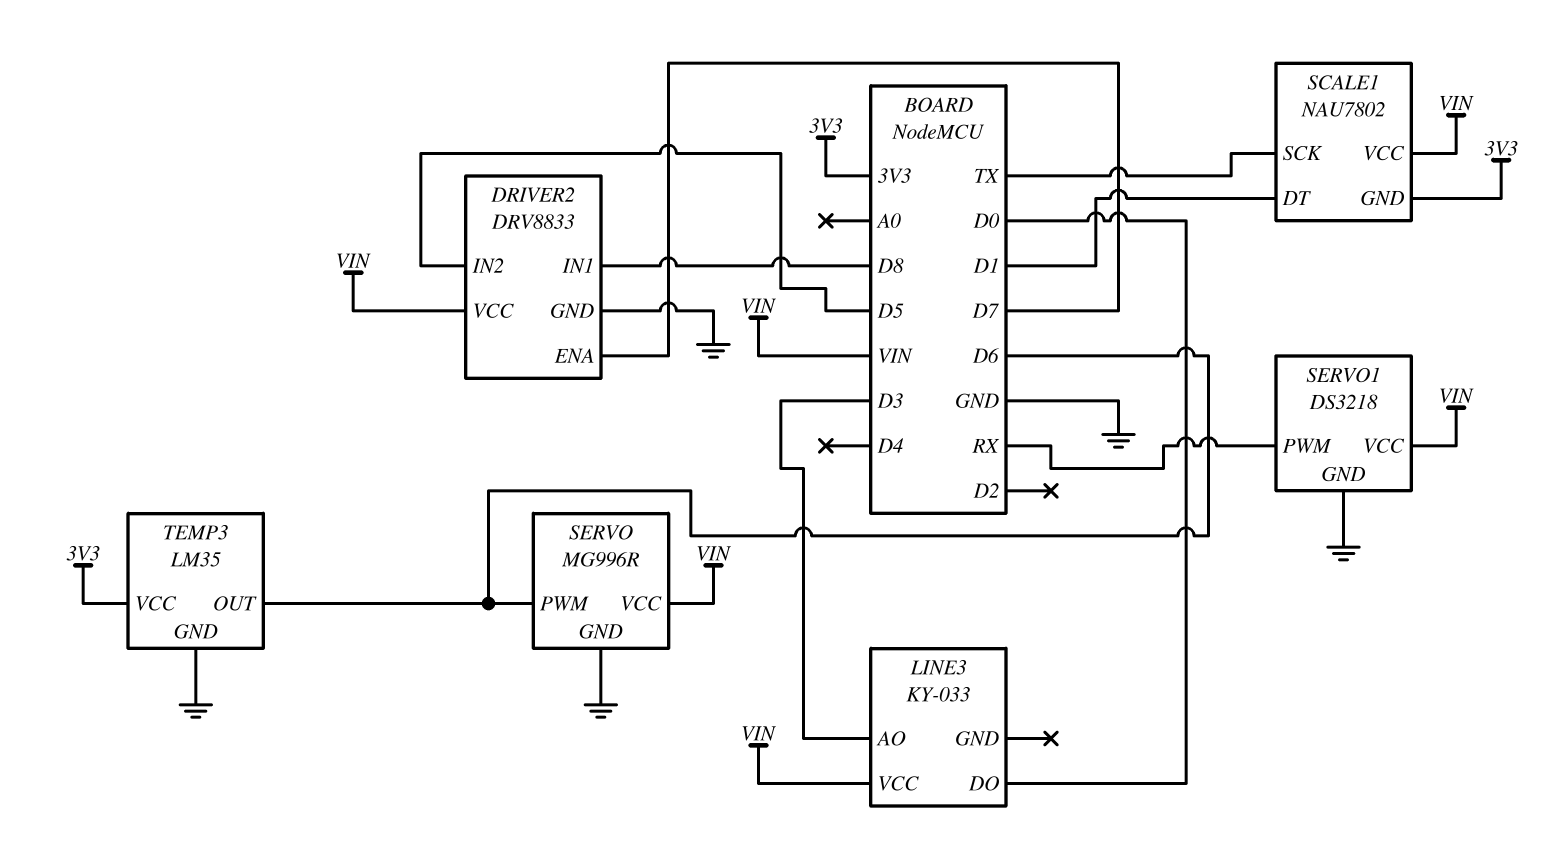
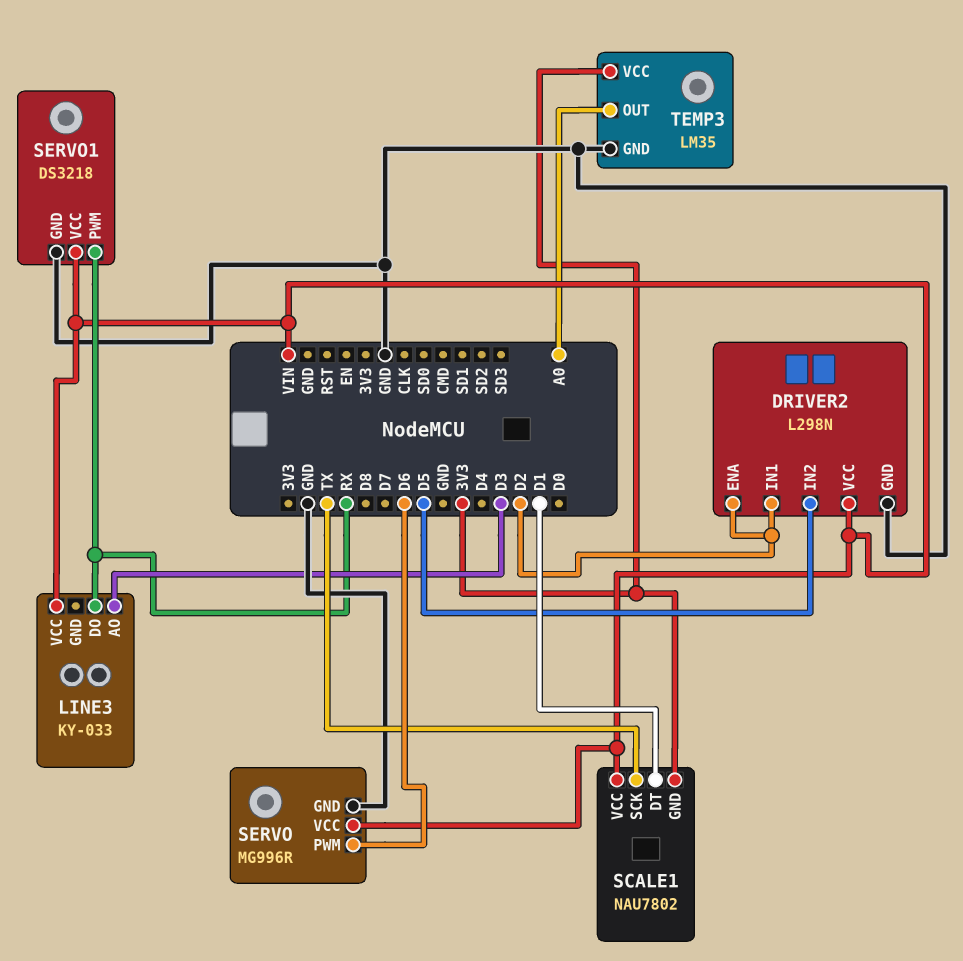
DRIVER2: DRV8833 -> L298N
DRIVER2 pin ENA: D7 -> D2
DRIVER2 pin IN1: D8 -> D2
LINE3 pin DO: D0 -> RX
TEMP3 pin OUT: D6 -> A0

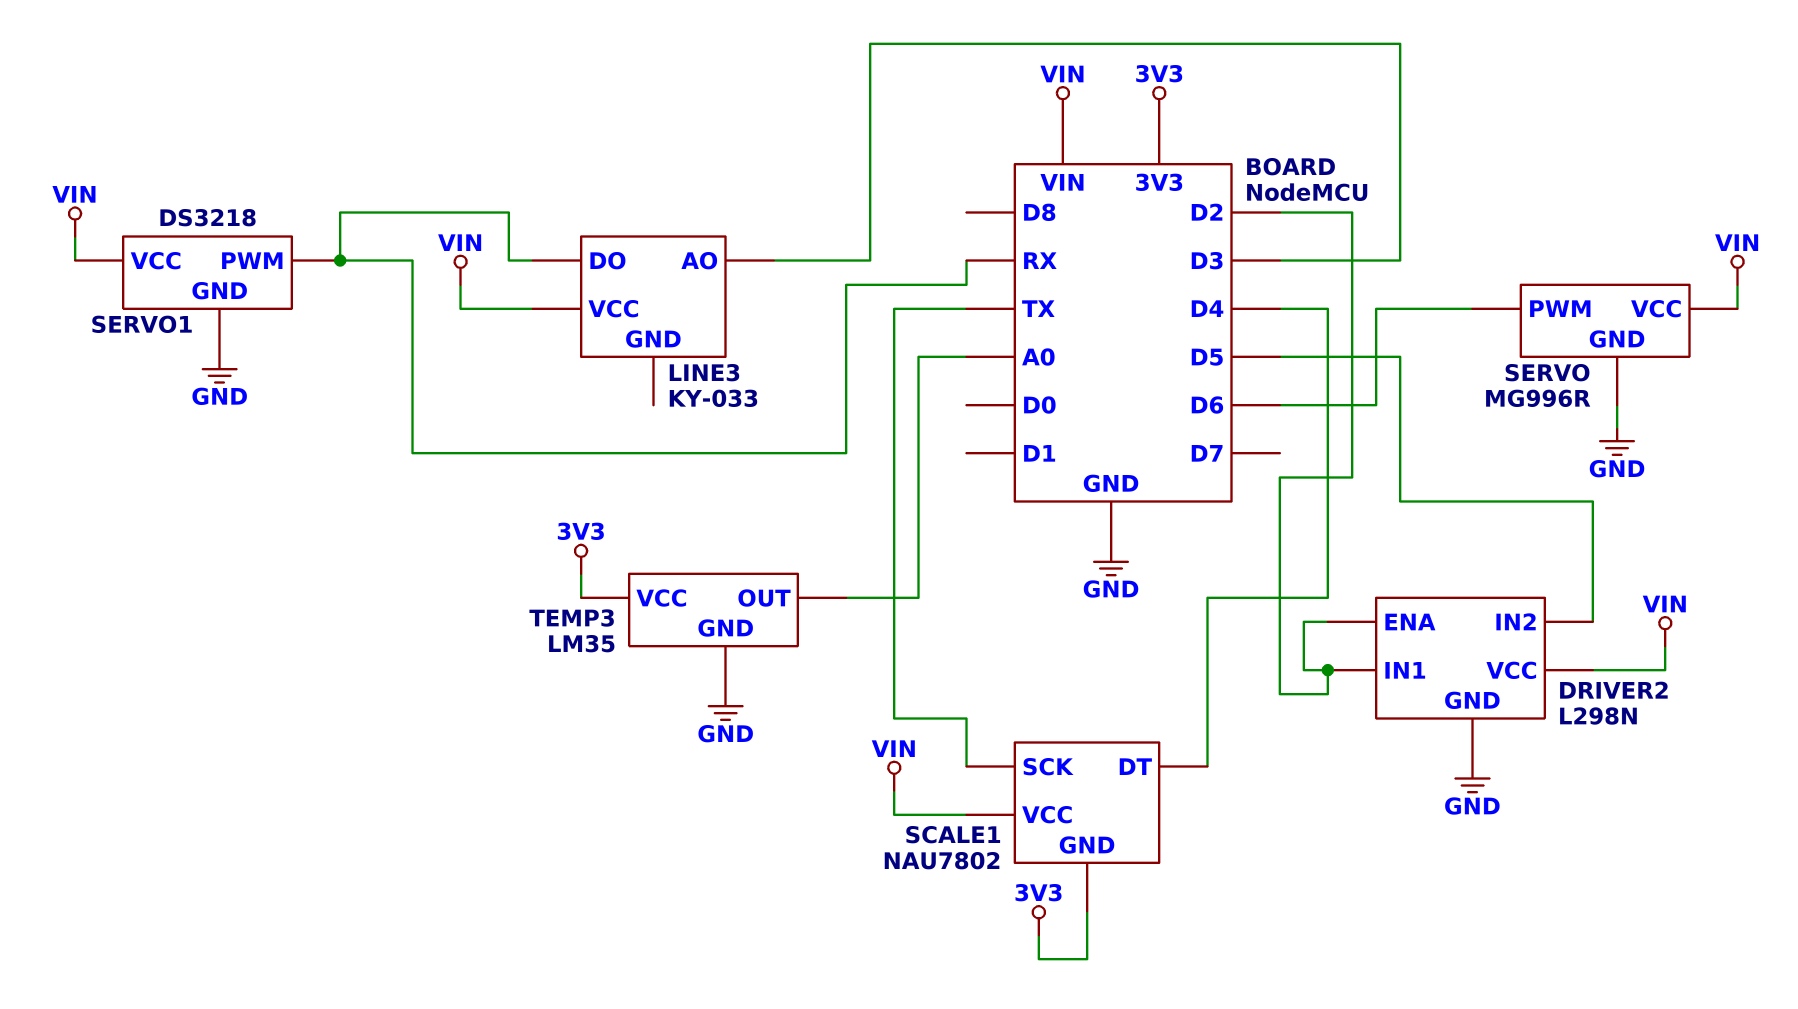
SCALE1 pin DT: D1 -> D4

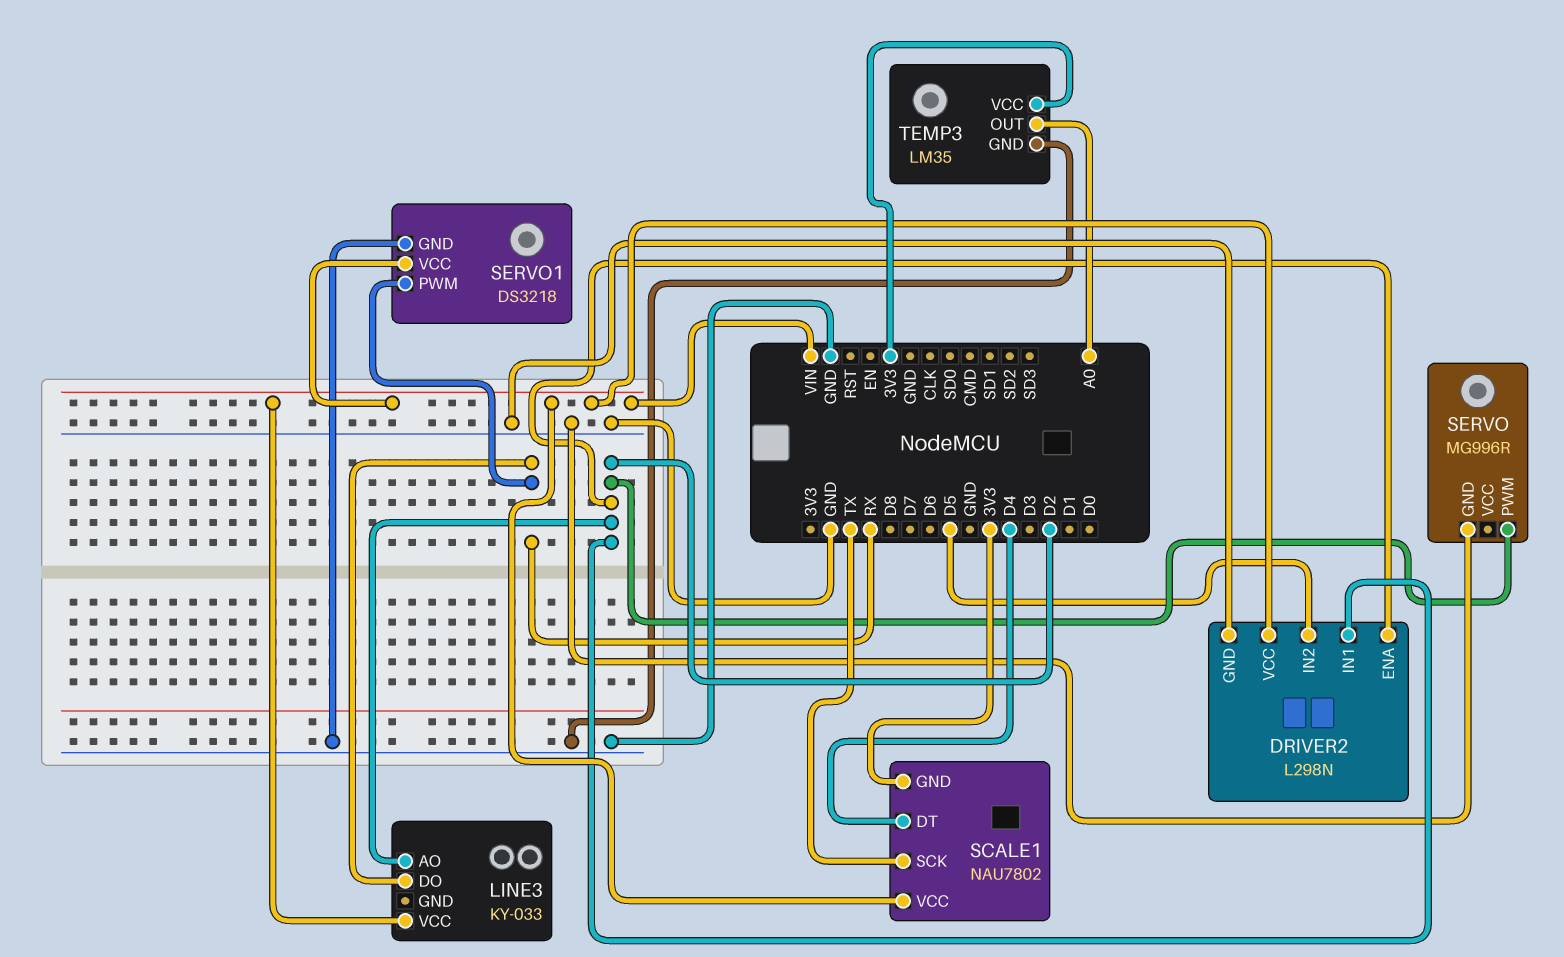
LINE3 pin AO: D3 -> D2
SERVO pin PWM: D6 -> D2
SERVO pin VCC: VIN -> none

